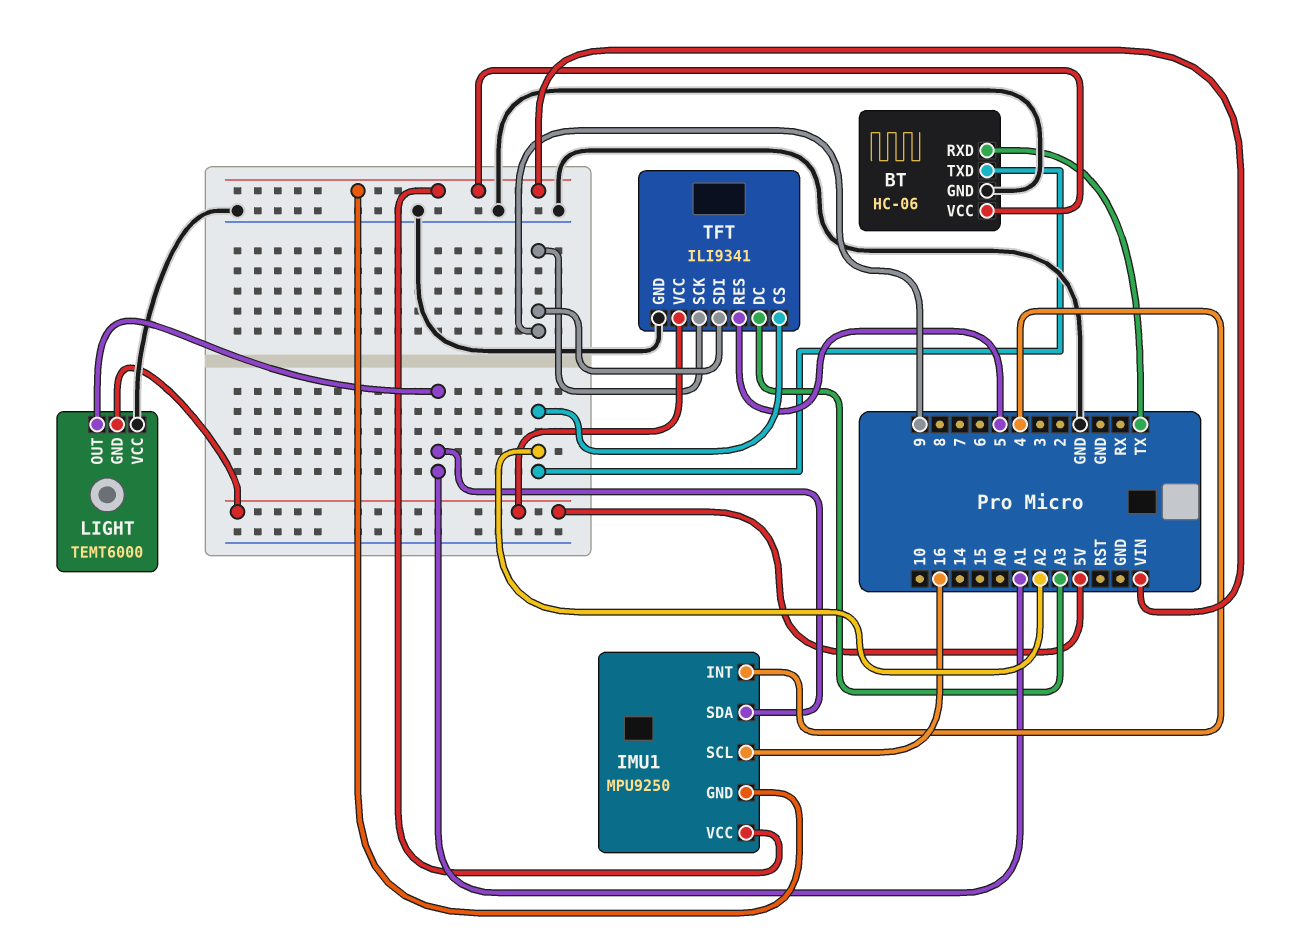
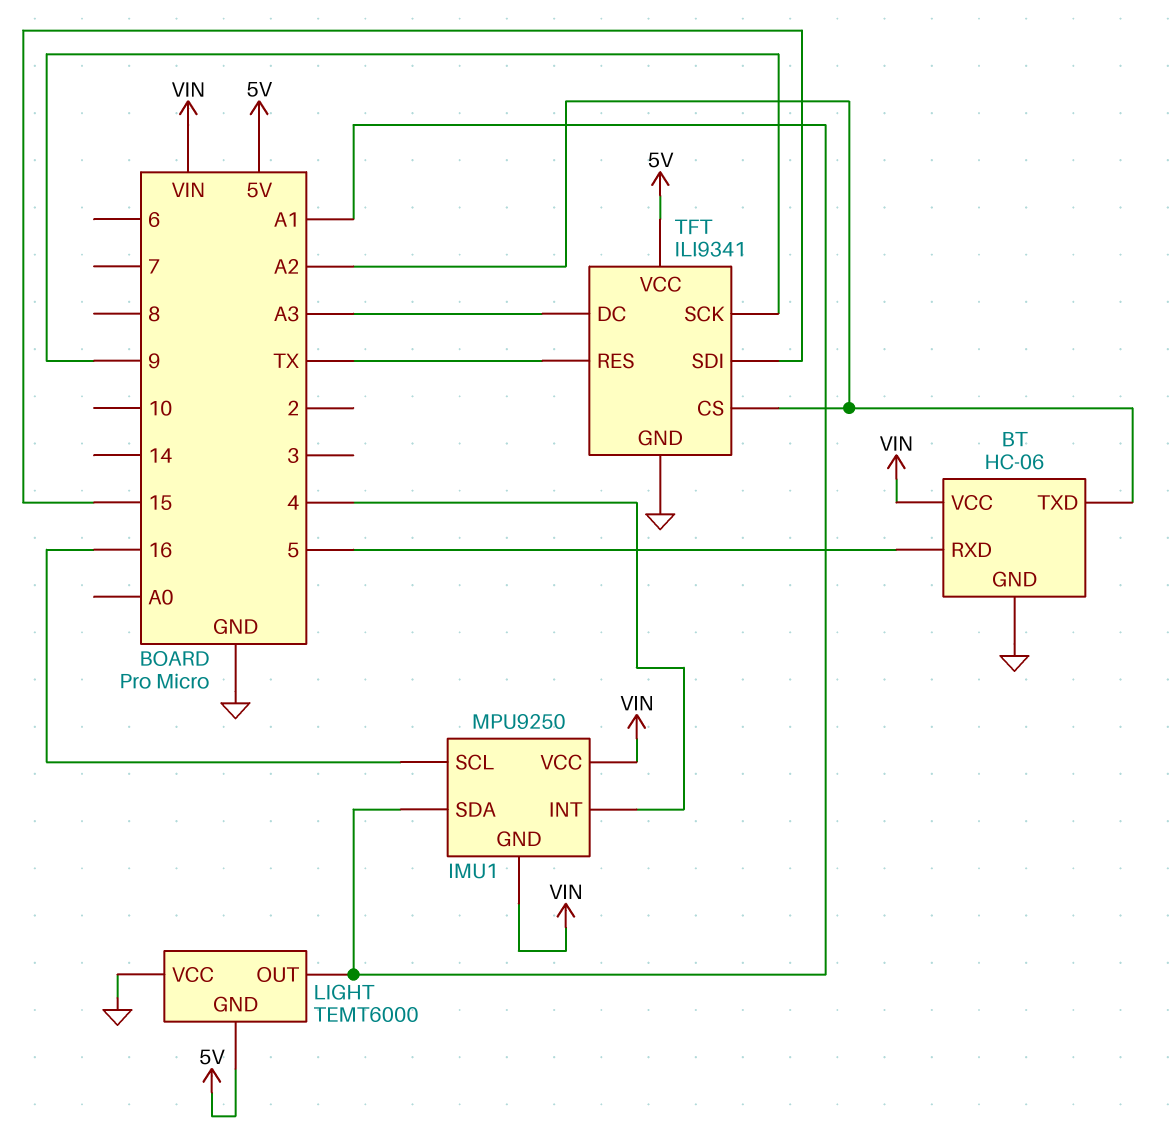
BT pin RXD: TX -> 5
TFT pin RES: 5 -> TX
TFT pin SDI: 9 -> 15

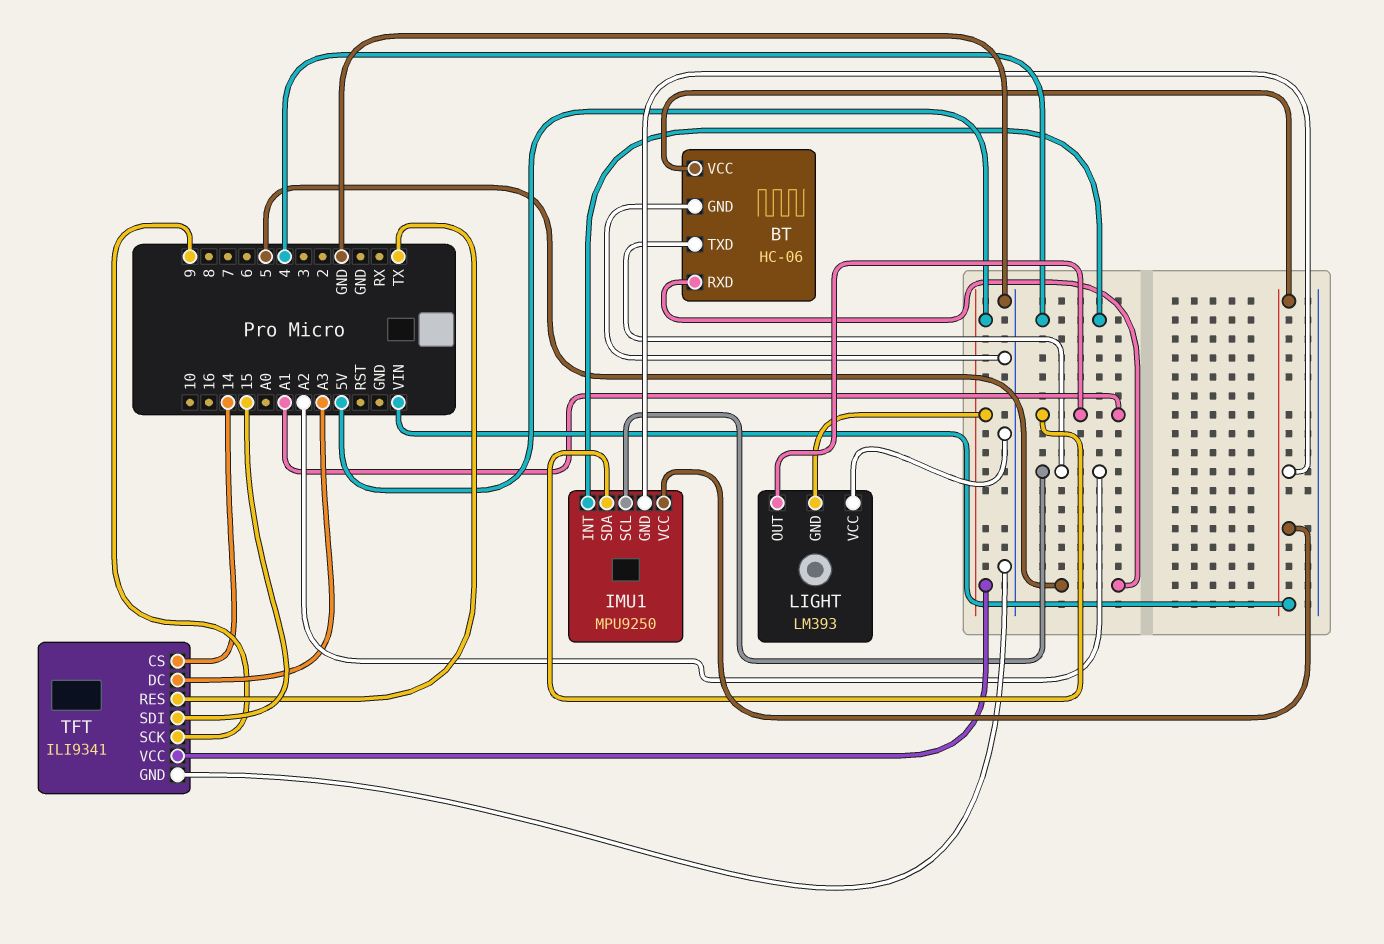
IMU1 pin SCL: 16 -> A2
LIGHT: TEMT6000 -> LM393
TFT pin CS: A2 -> 14

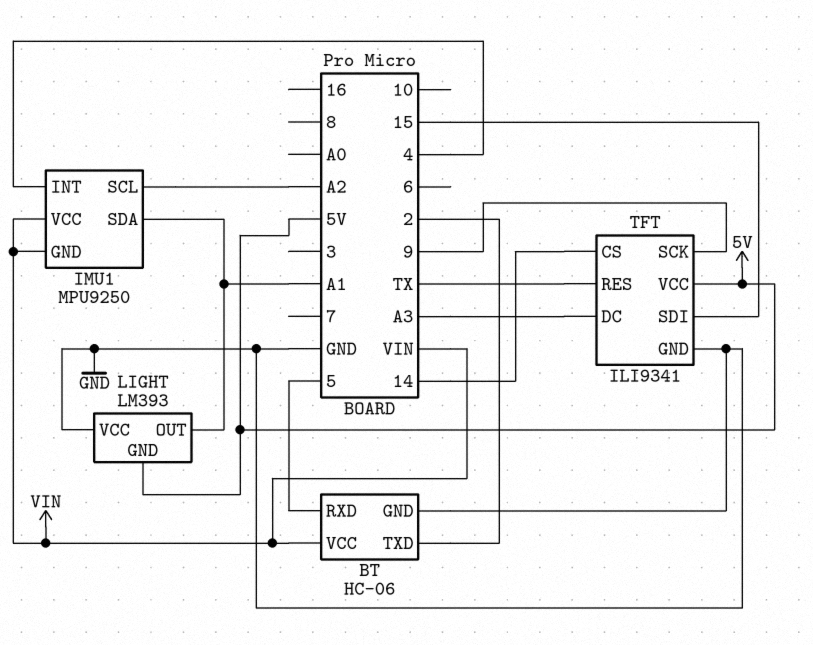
BT pin TXD: A2 -> 2

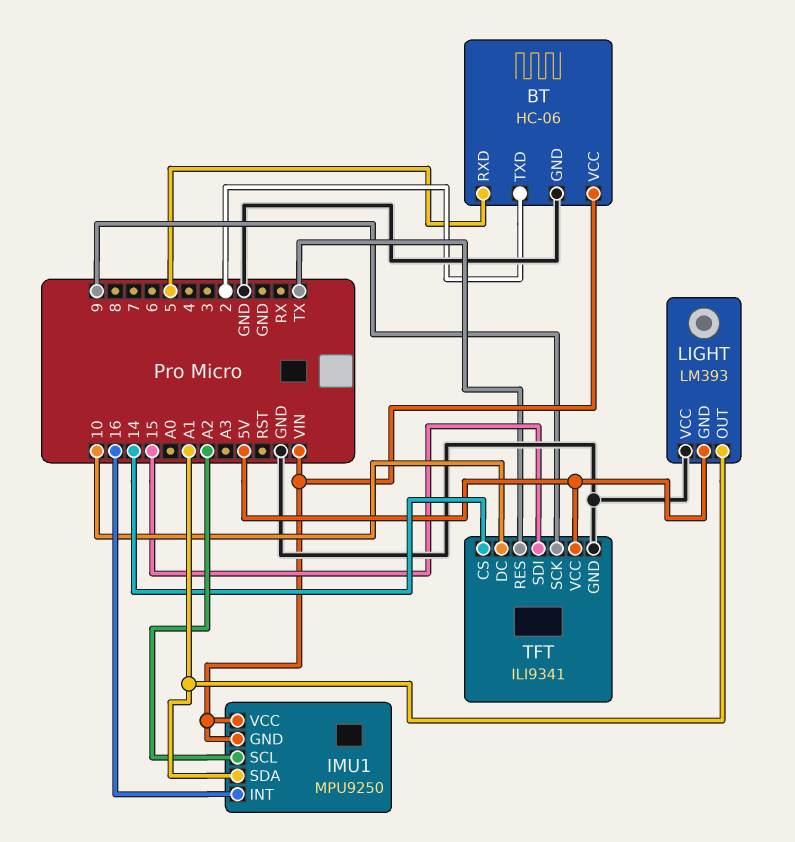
IMU1 pin INT: 4 -> 16
TFT pin DC: A3 -> 10

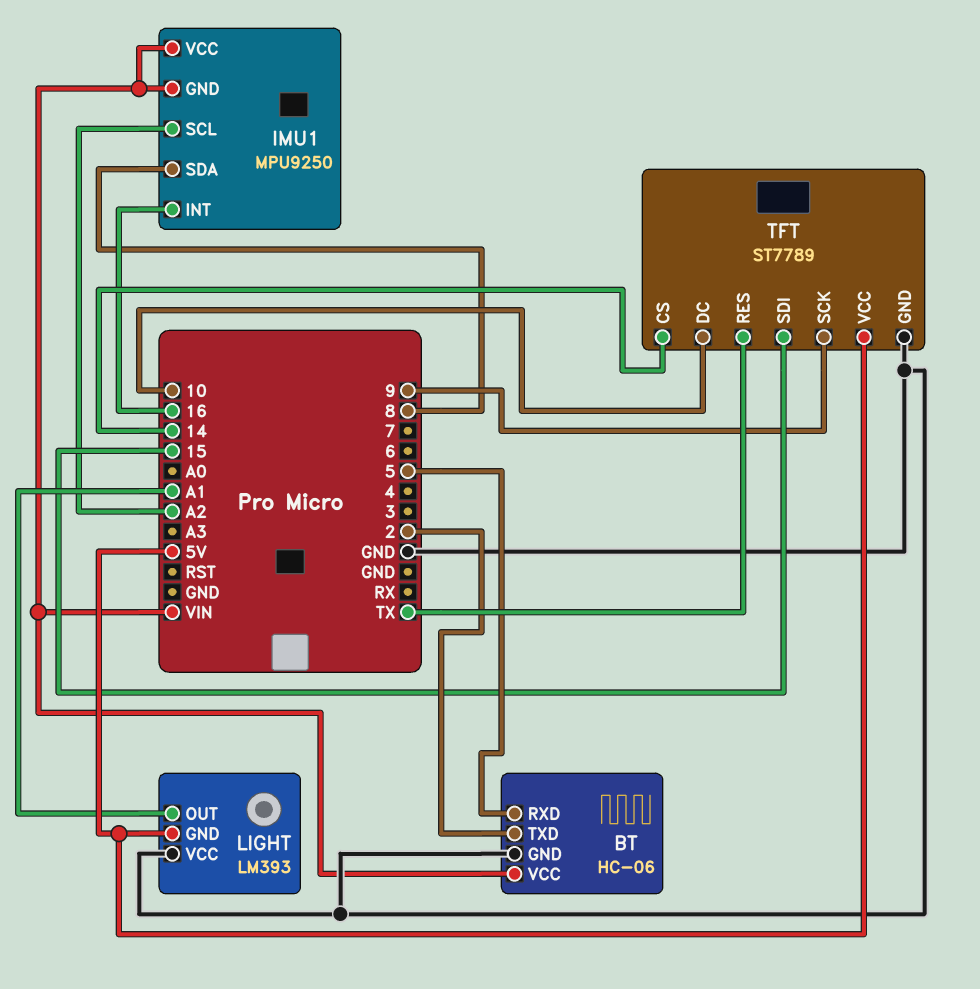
IMU1 pin SDA: A1 -> 8
TFT: ILI9341 -> ST7789

